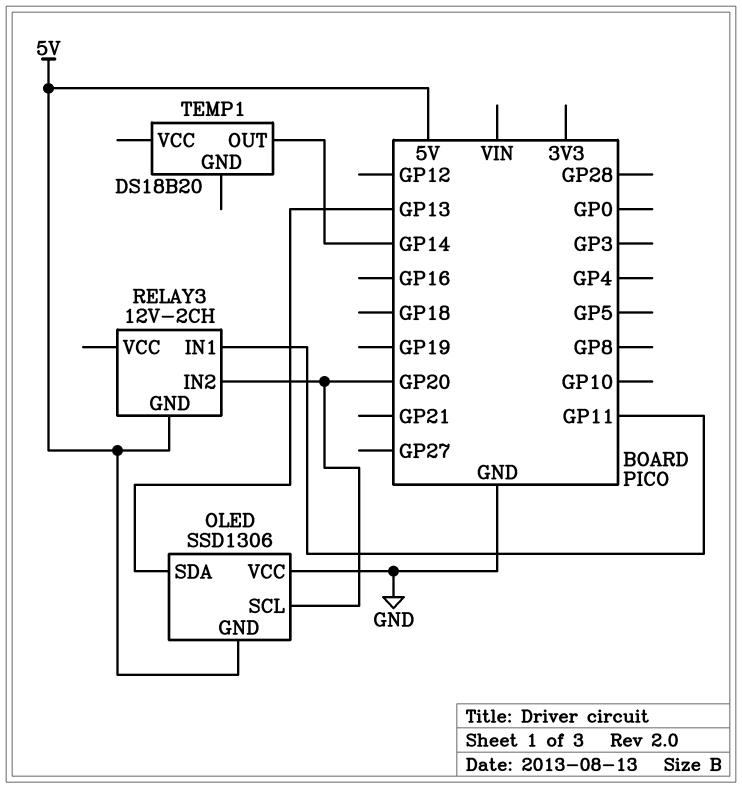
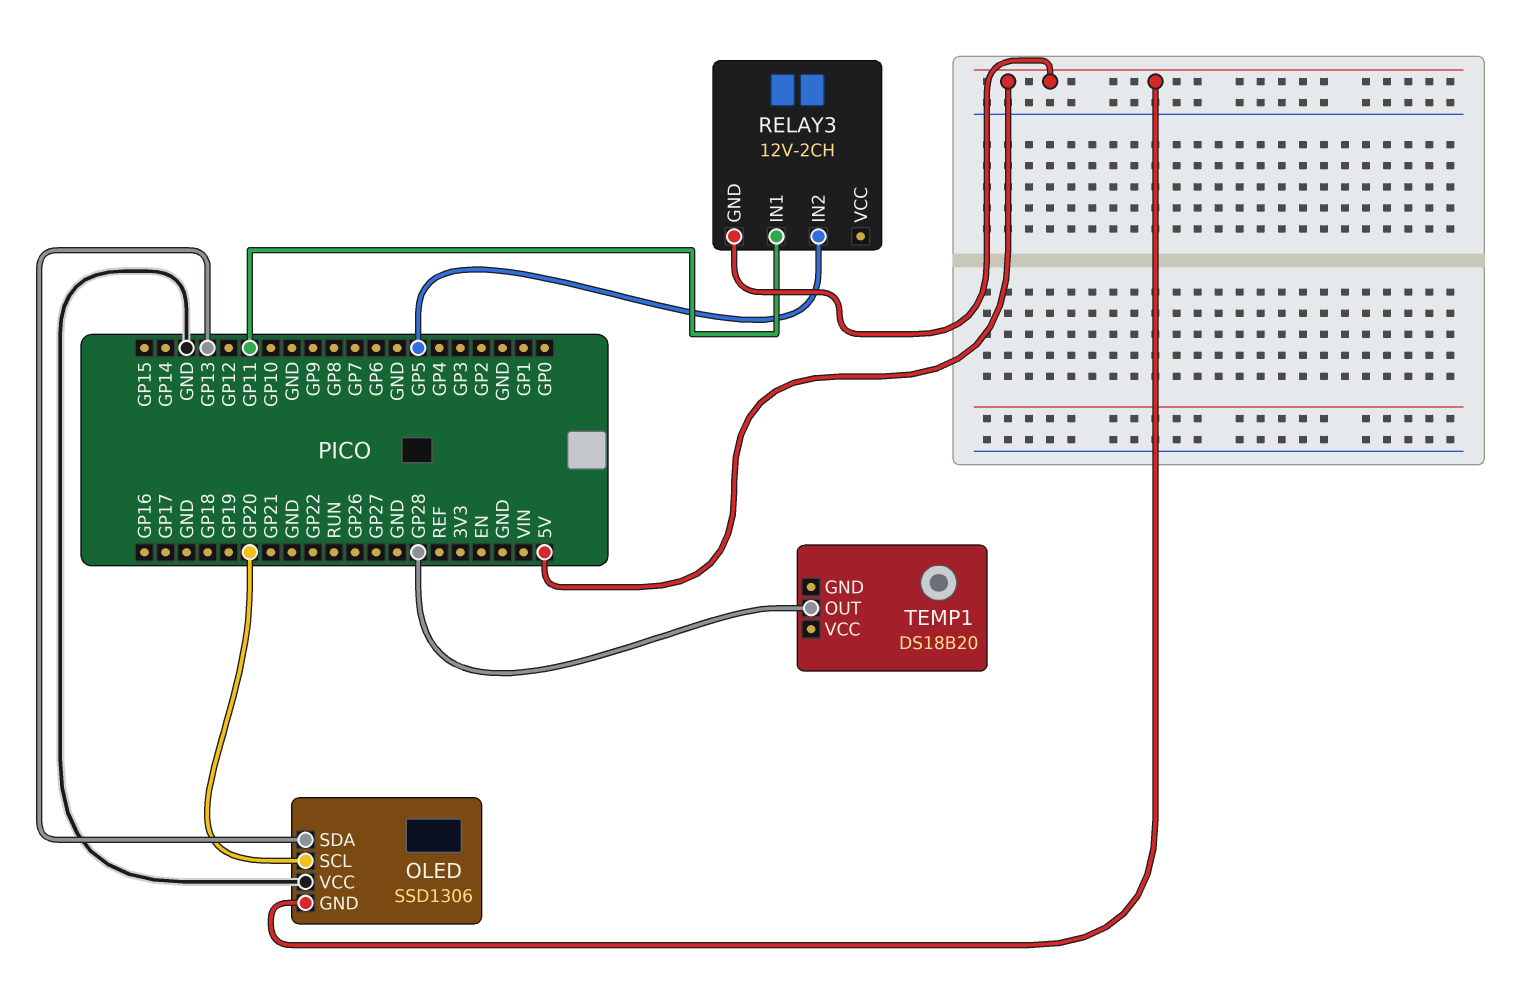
RELAY3 pin IN2: GP20 -> GP5
TEMP1 pin OUT: GP14 -> GP28

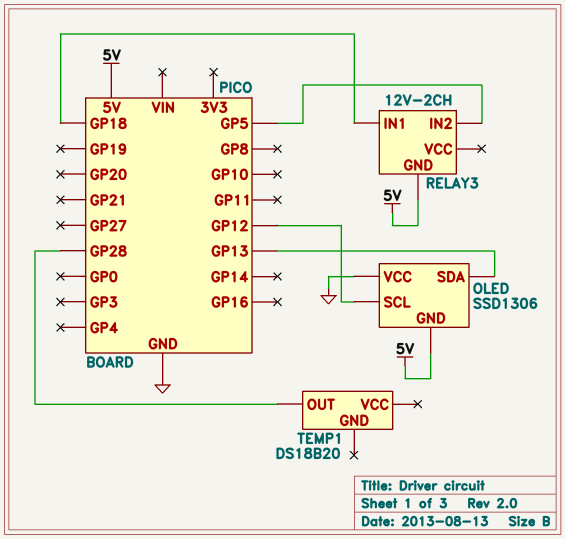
OLED pin SCL: GP20 -> GP12
RELAY3 pin IN1: GP11 -> GP18

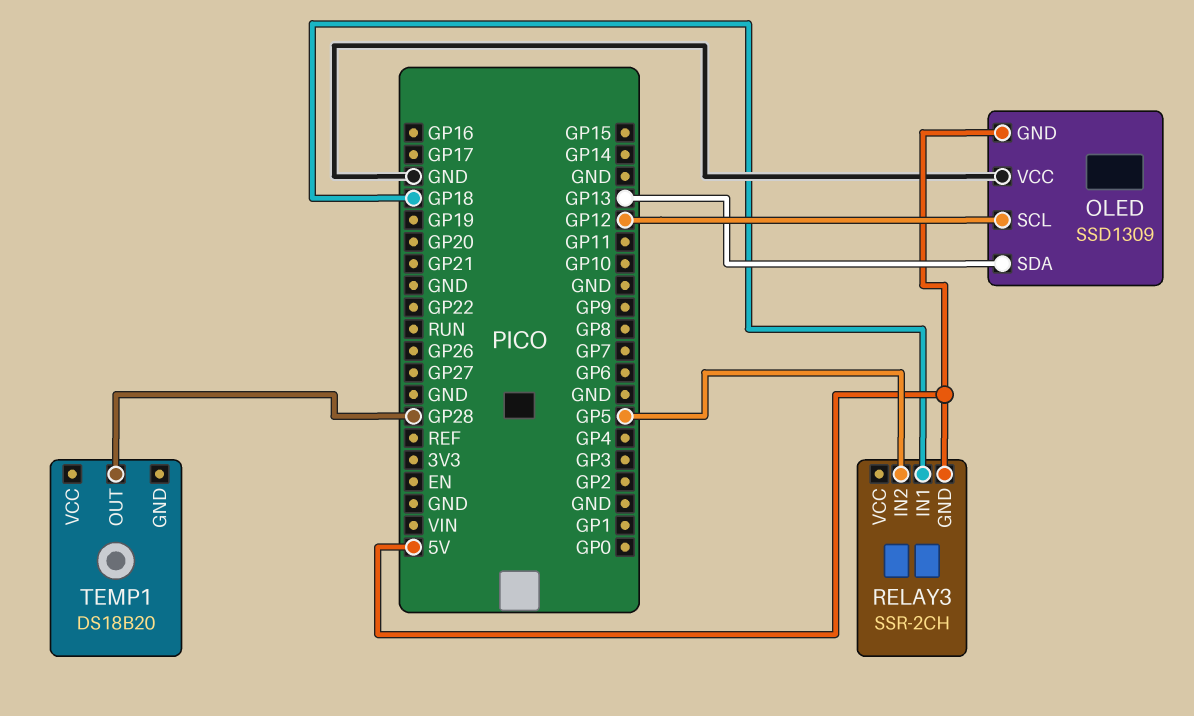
OLED: SSD1306 -> SSD1309
RELAY3: 12V-2CH -> SSR-2CH

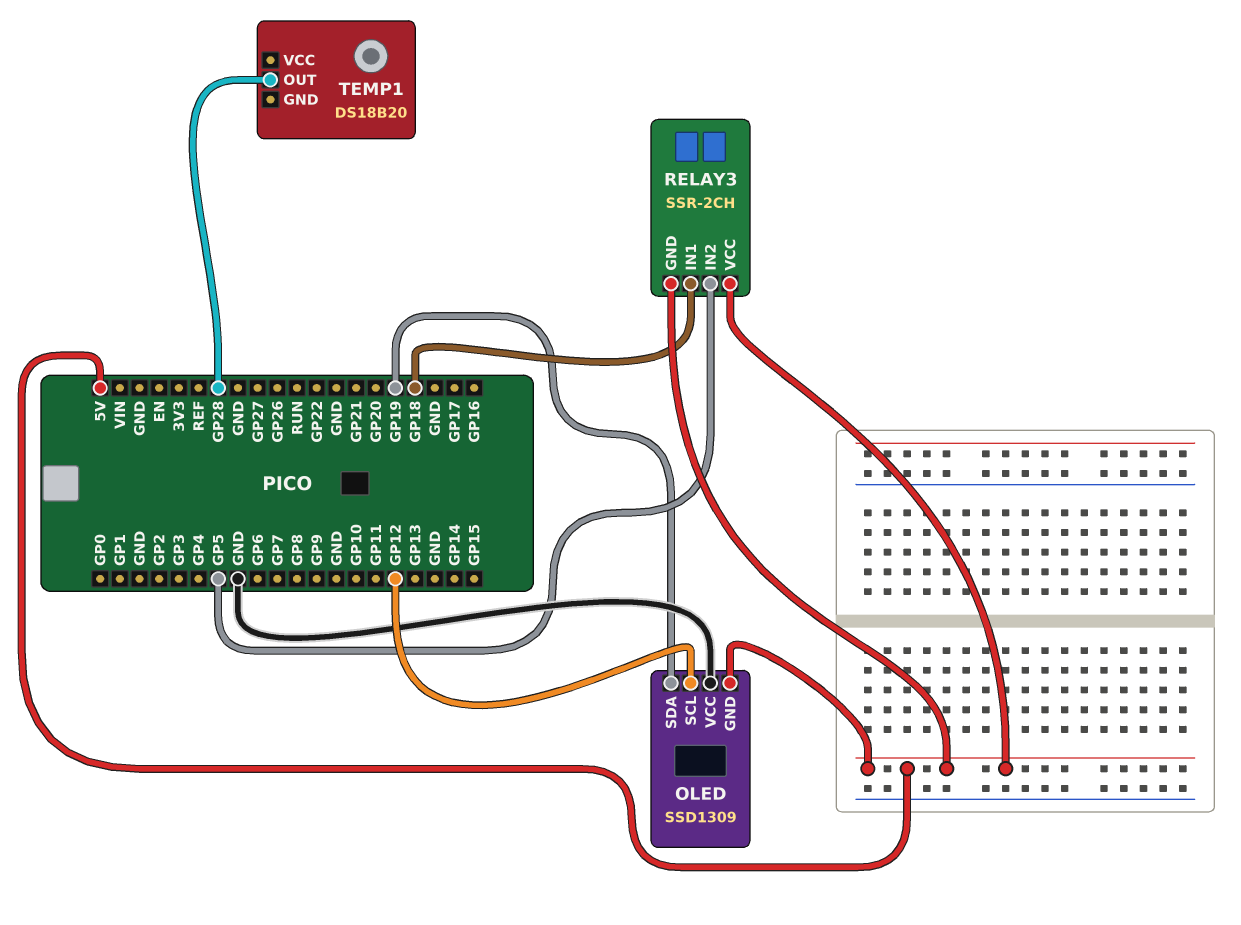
OLED pin SDA: GP13 -> GP19
RELAY3 pin VCC: none -> 5V

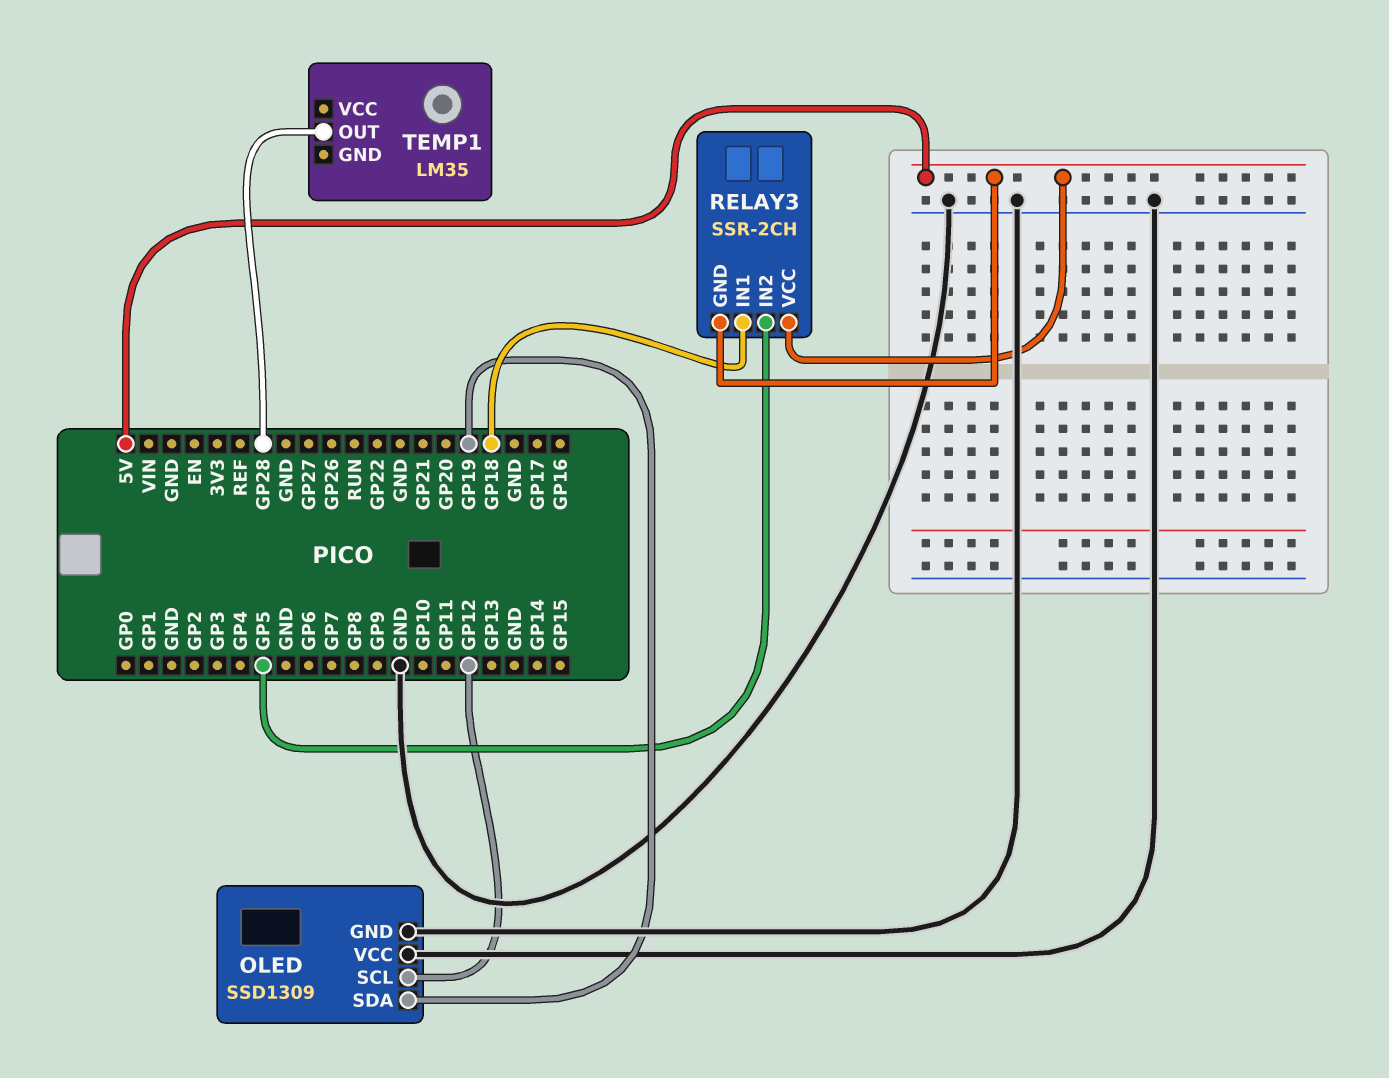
OLED pin GND: 5V -> GND
TEMP1: DS18B20 -> LM35

